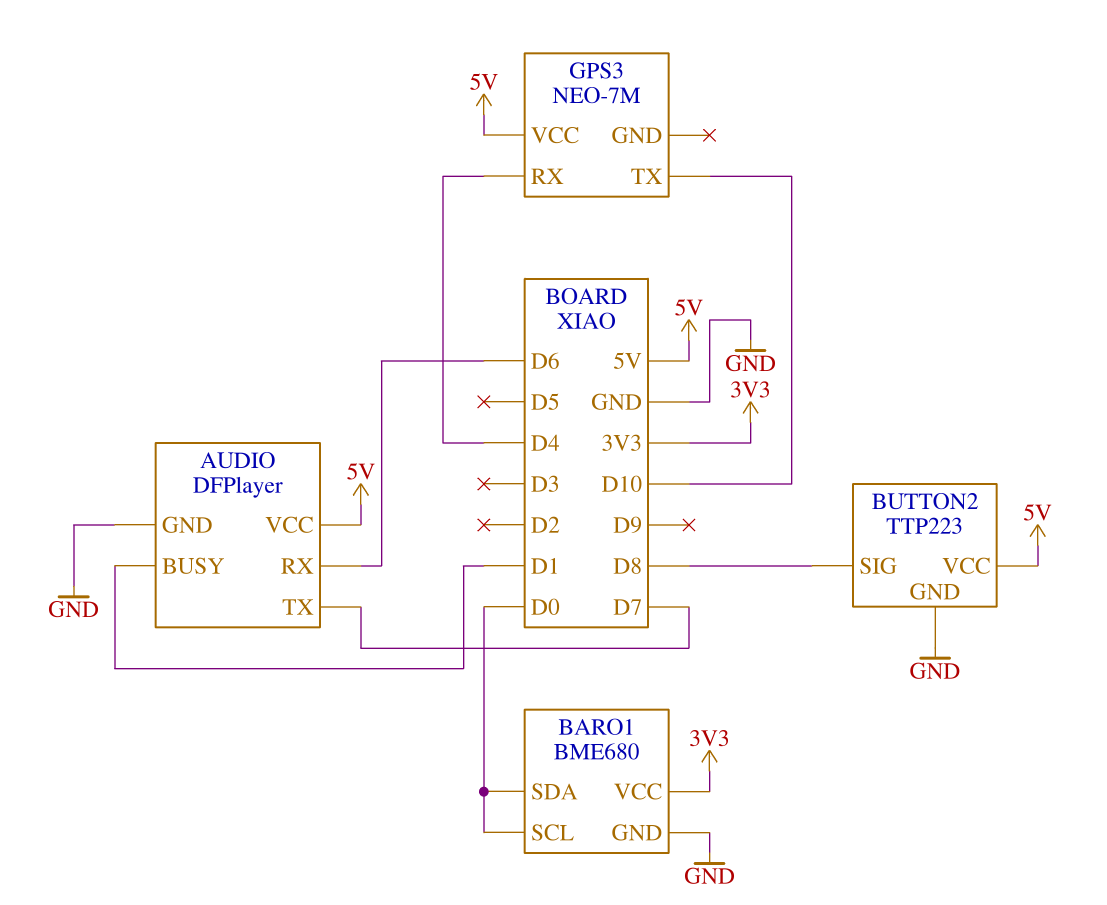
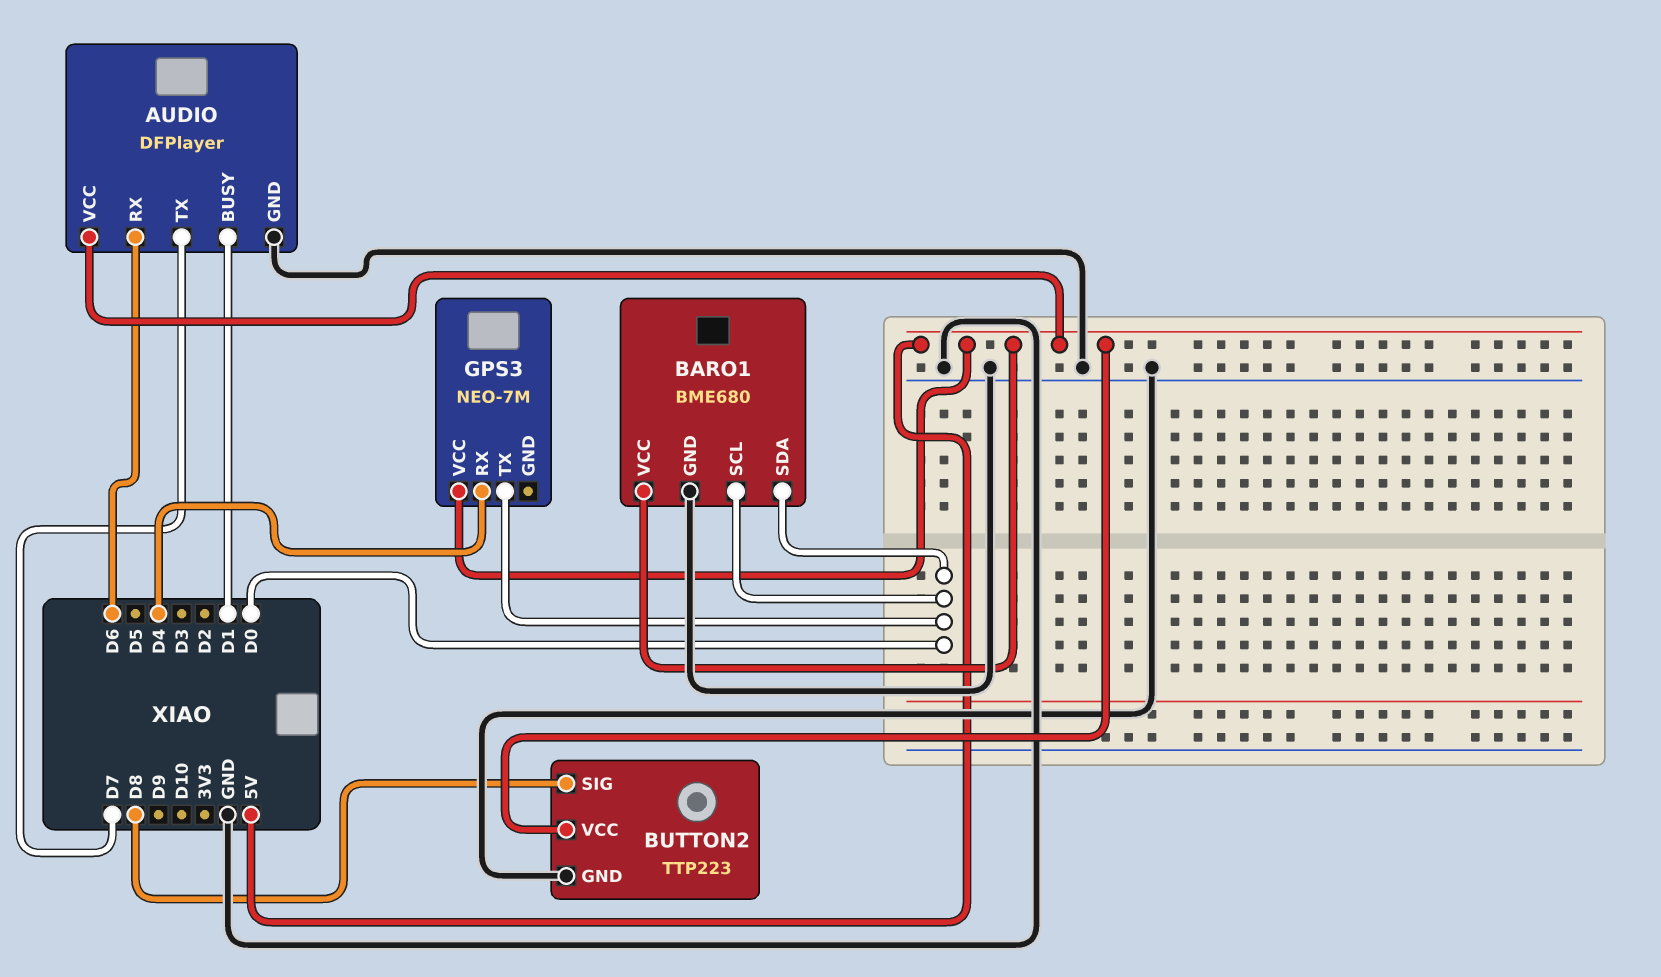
BARO1 pin VCC: 3V3 -> 5V
GPS3 pin TX: D10 -> D0

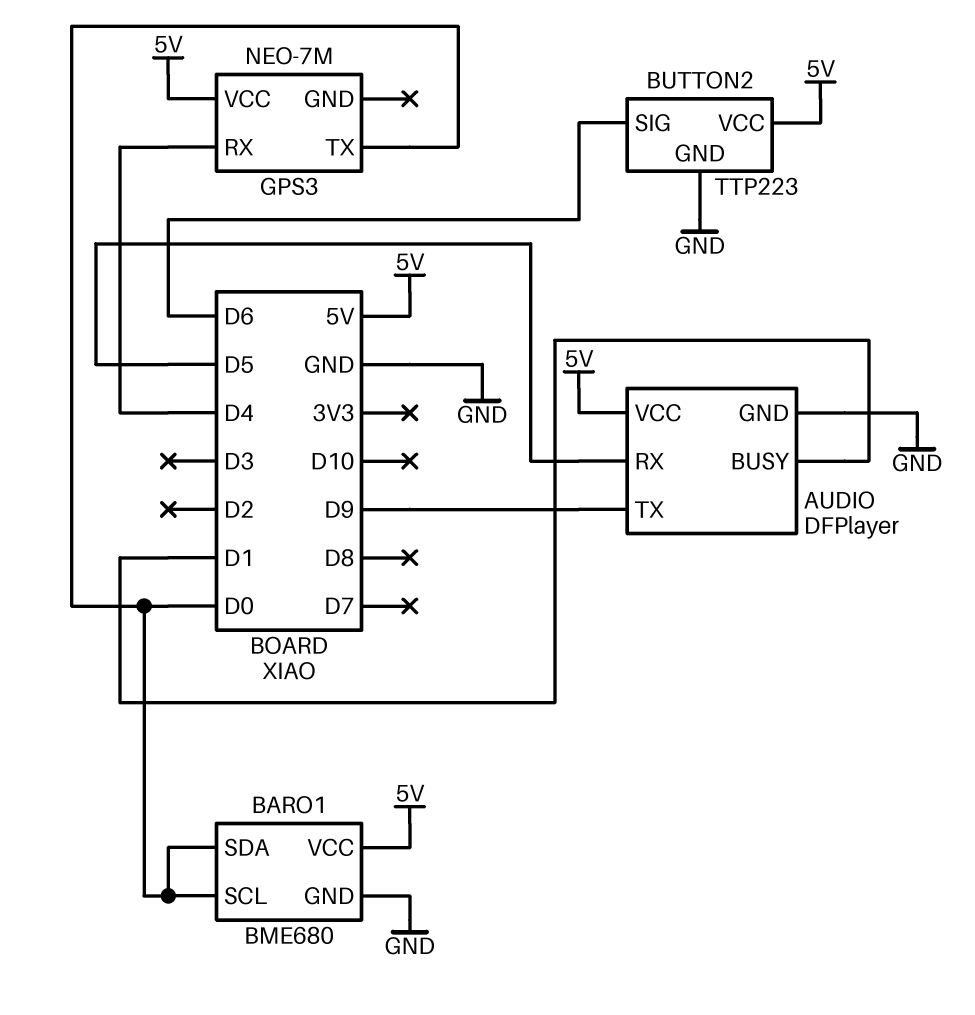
AUDIO pin RX: D6 -> D5
AUDIO pin TX: D7 -> D9
BUTTON2 pin SIG: D8 -> D6

